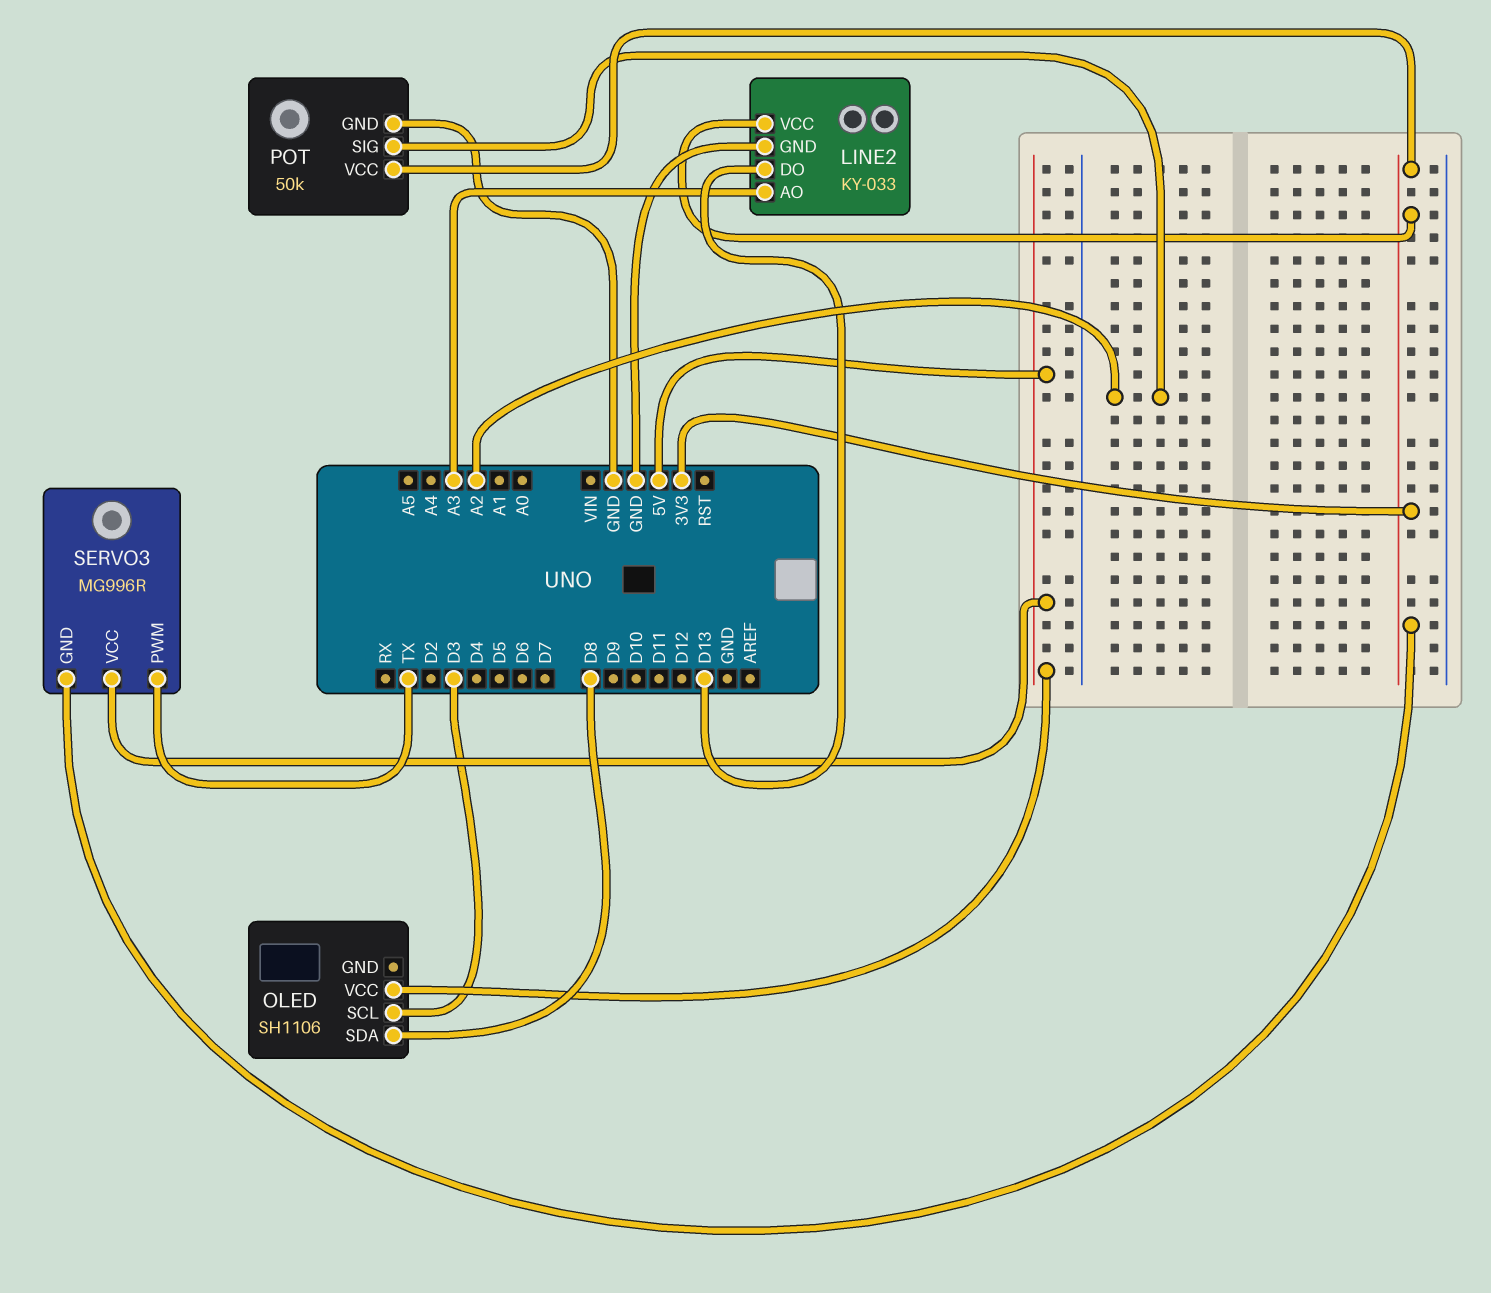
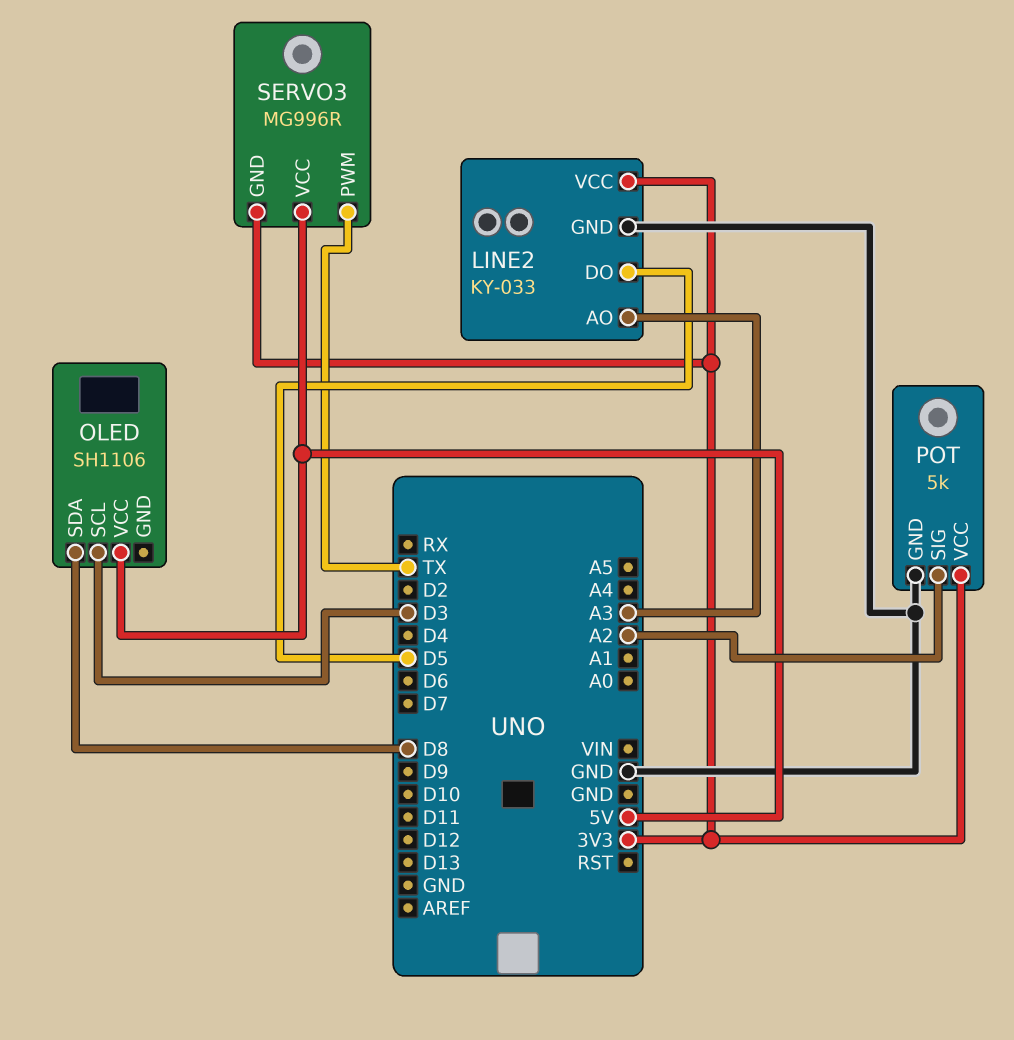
LINE2 pin DO: D13 -> D5
POT: 50k -> 5k

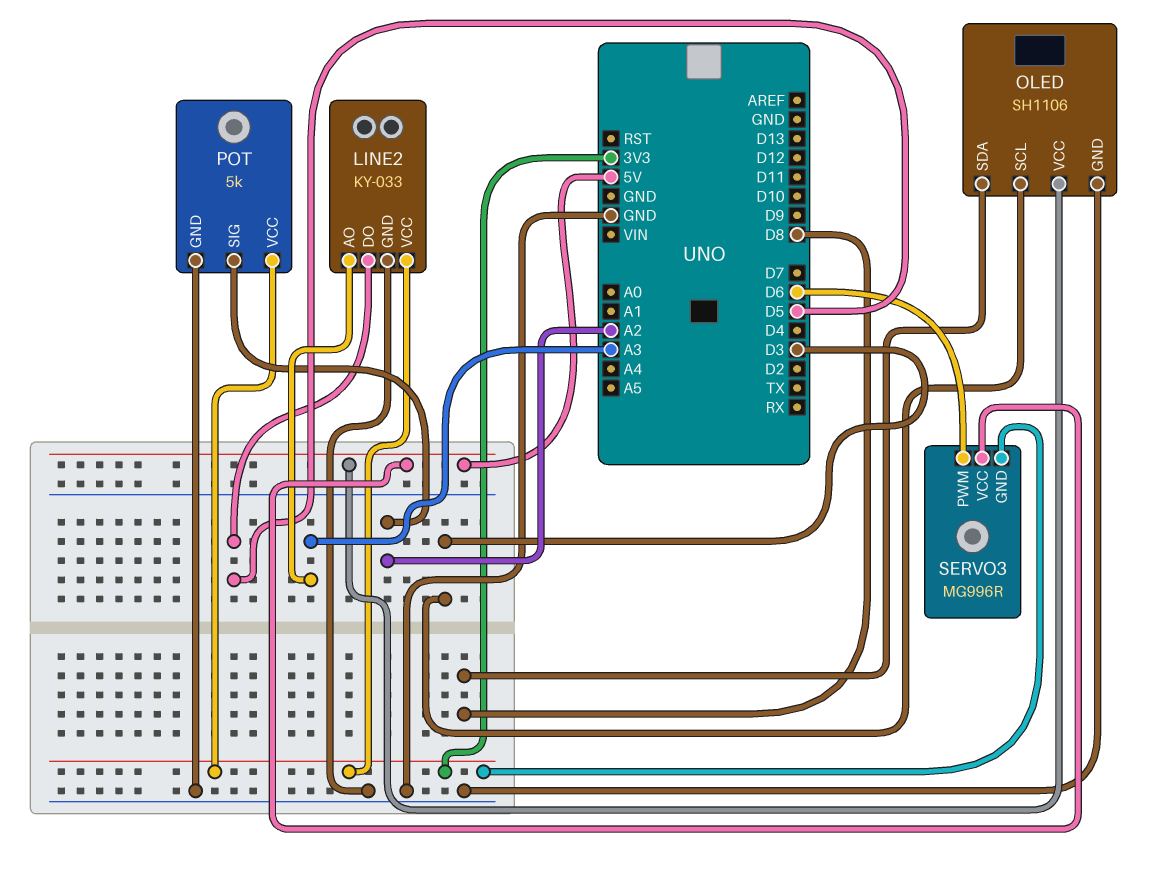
OLED pin GND: none -> GND
SERVO3 pin PWM: TX -> D6

